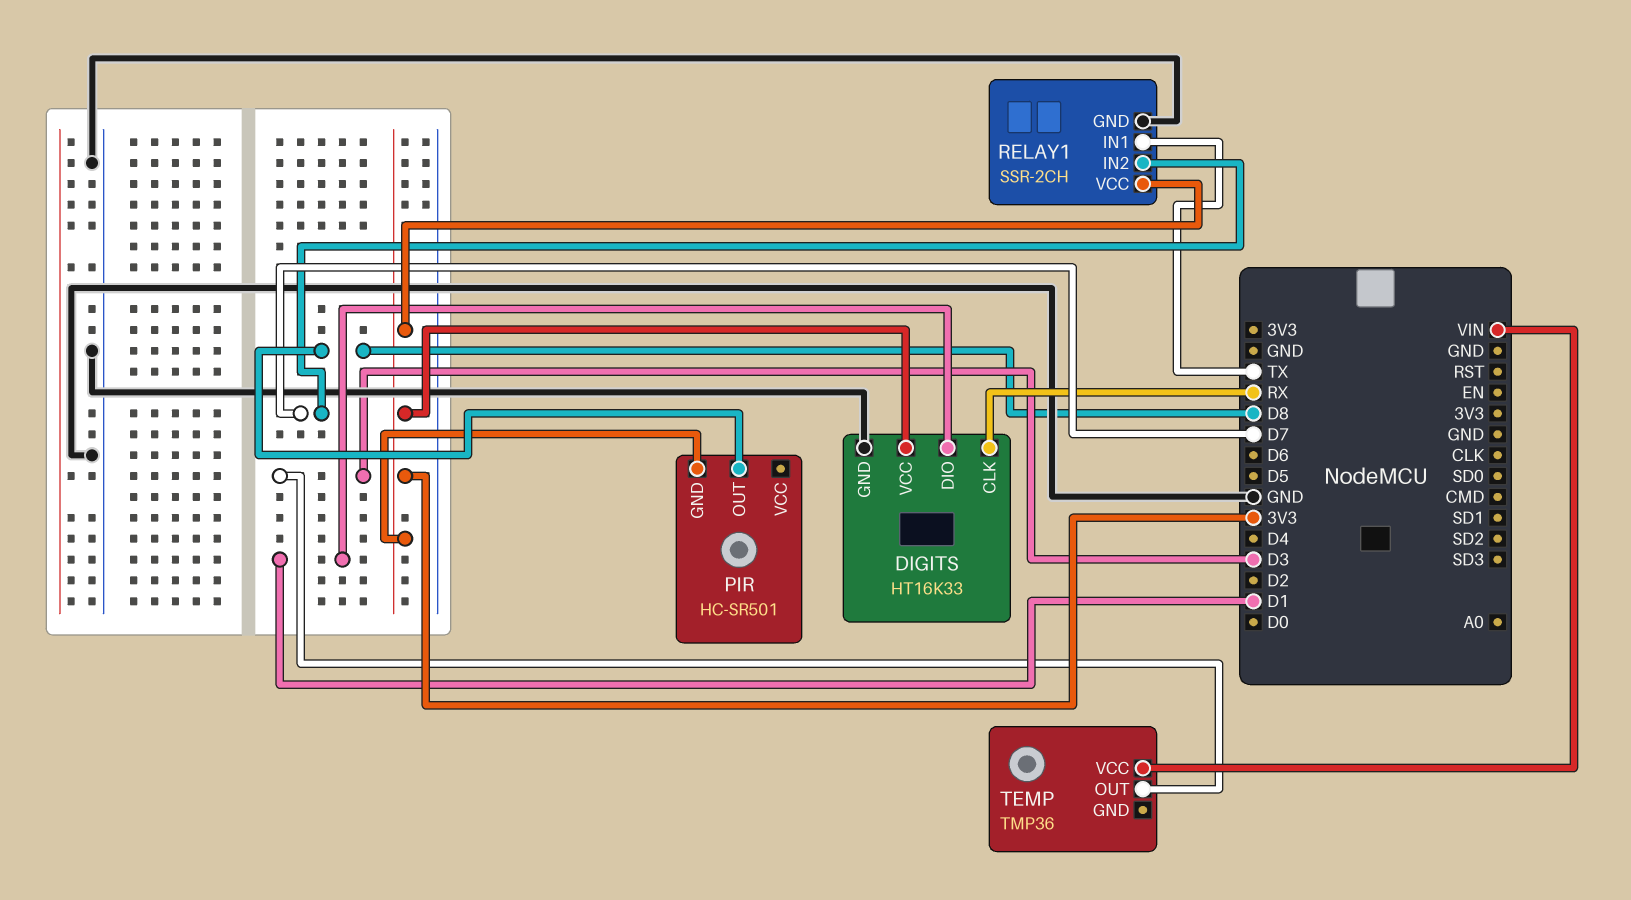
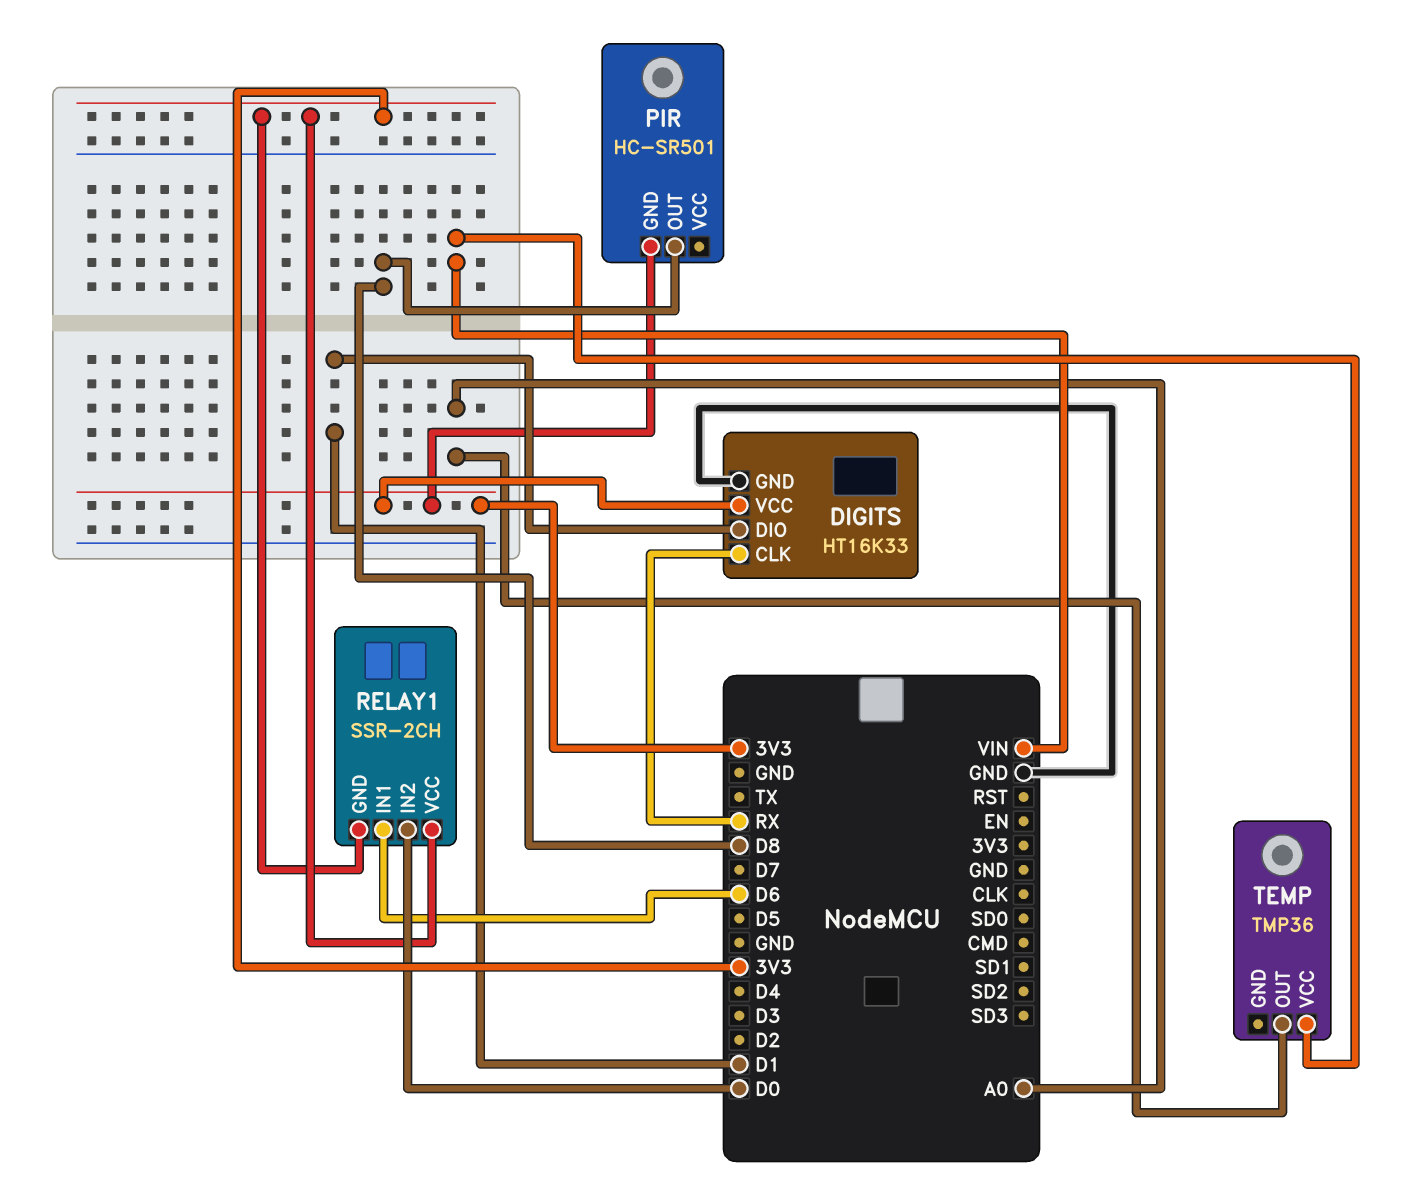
RELAY1 pin GND: GND -> 3V3
RELAY1 pin IN1: TX -> D6
RELAY1 pin IN2: D7 -> D0
TEMP pin OUT: D3 -> A0

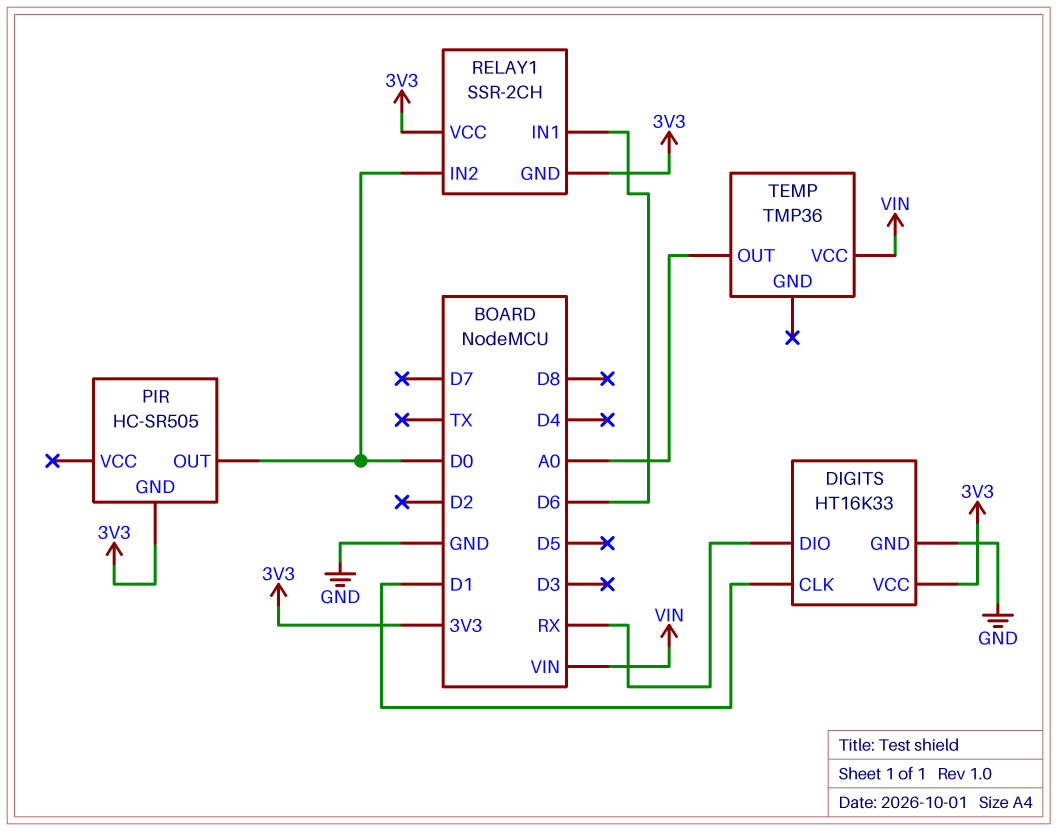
DIGITS pin CLK: RX -> D1
DIGITS pin DIO: D1 -> RX
PIR: HC-SR501 -> HC-SR505
PIR pin OUT: D8 -> D0

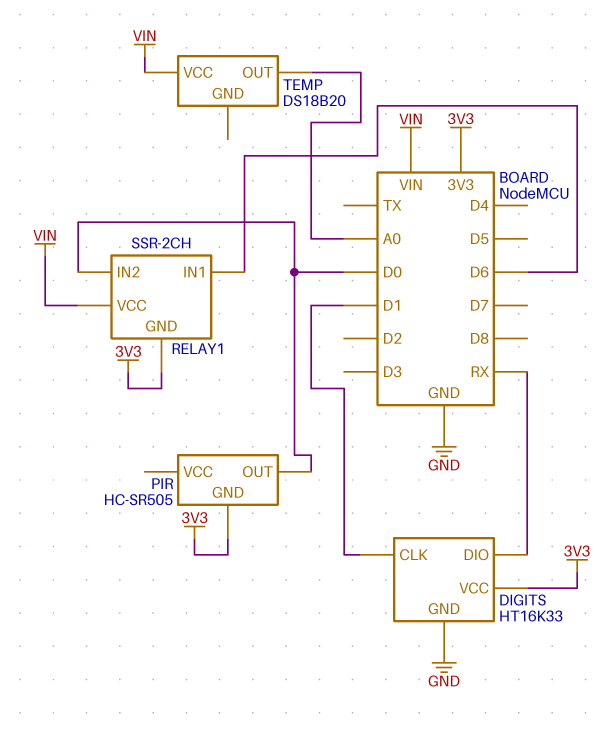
RELAY1 pin VCC: 3V3 -> VIN
TEMP: TMP36 -> DS18B20

